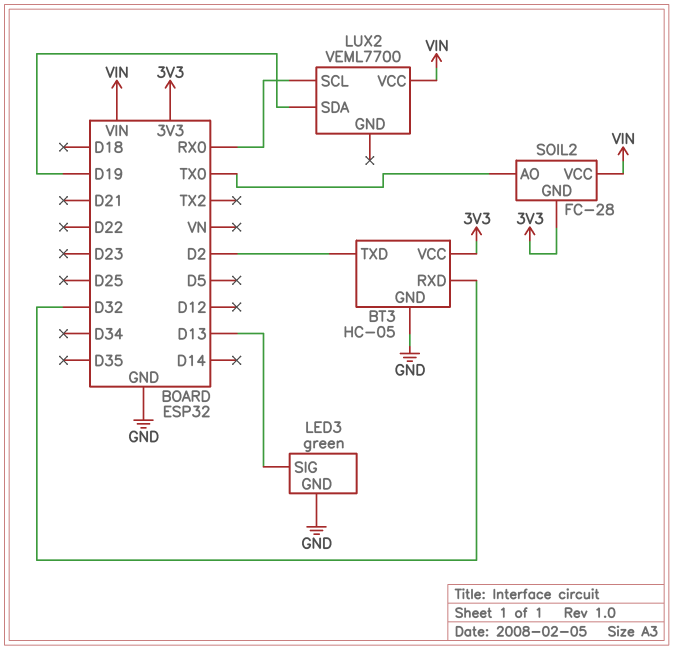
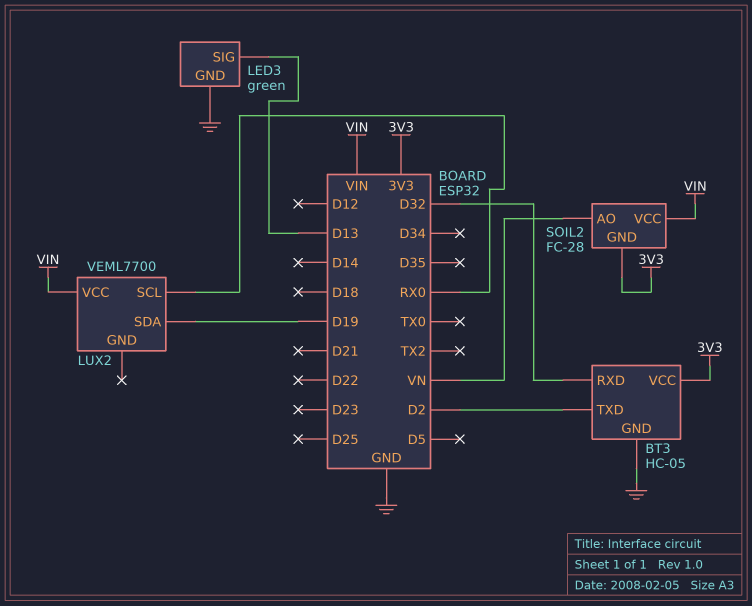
SOIL2 pin AO: TX0 -> VN

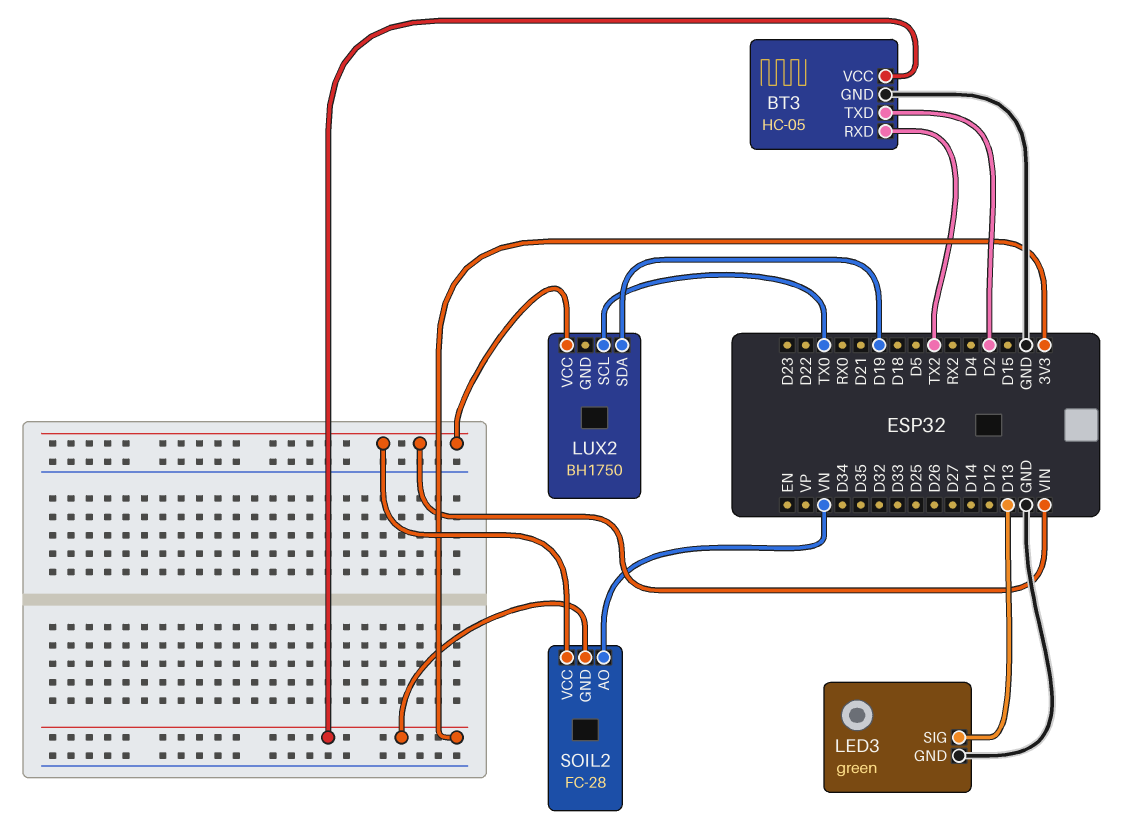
BT3 pin RXD: D32 -> TX2
LUX2: VEML7700 -> BH1750
LUX2 pin SCL: RX0 -> TX0

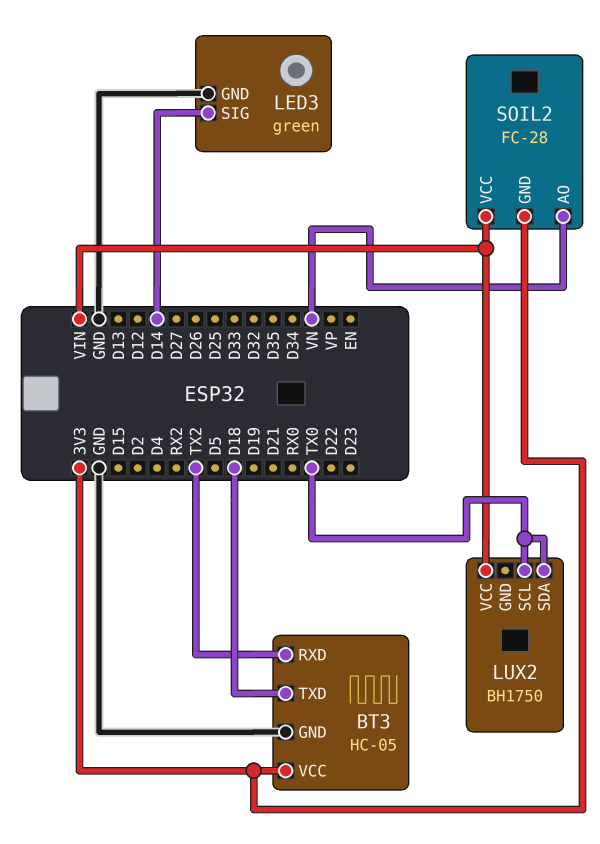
BT3 pin TXD: D2 -> D18
LED3 pin SIG: D13 -> D14
LUX2 pin SDA: D19 -> TX0

